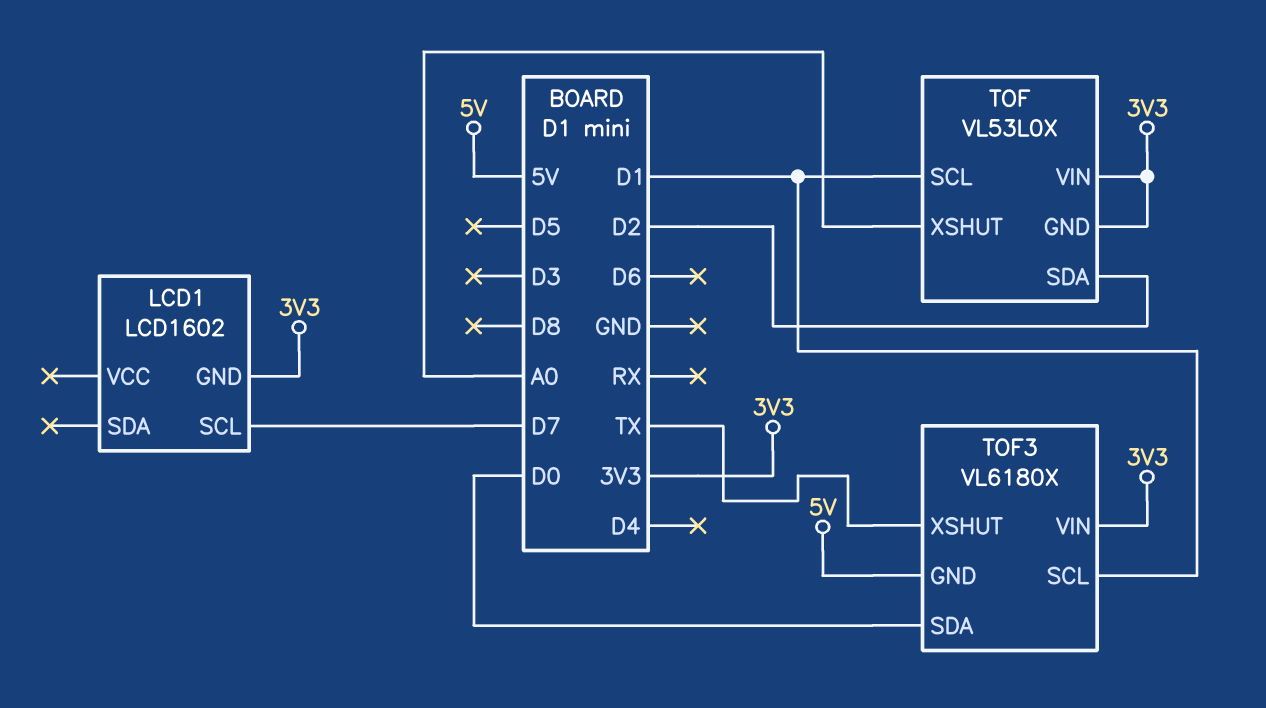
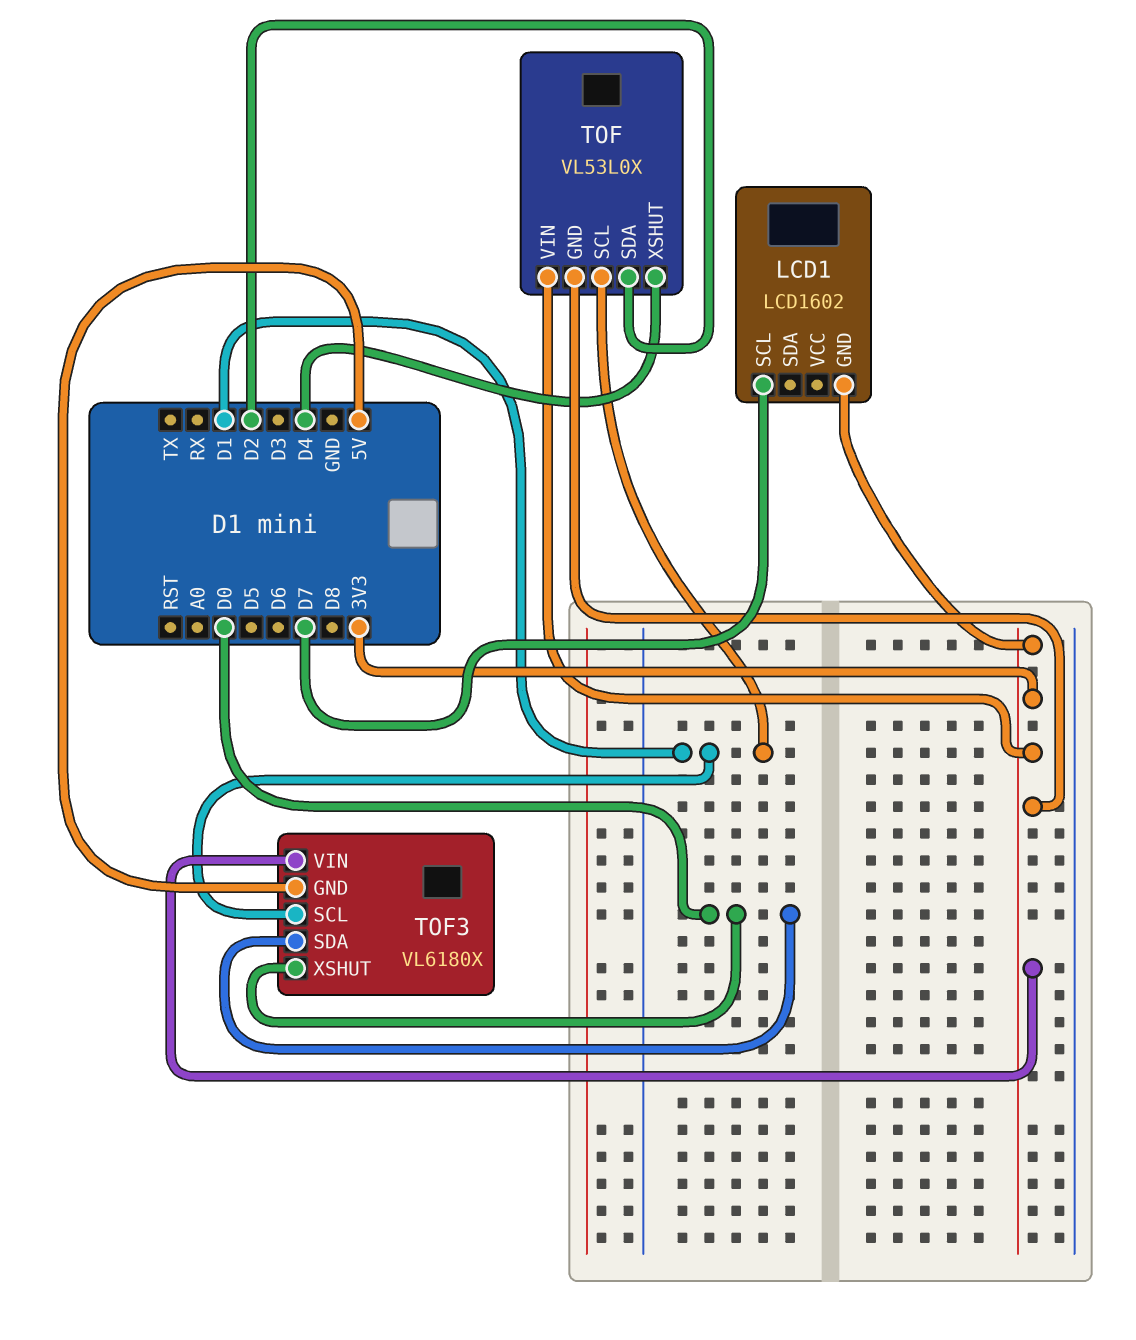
TOF pin XSHUT: A0 -> D4
TOF3 pin XSHUT: TX -> D0

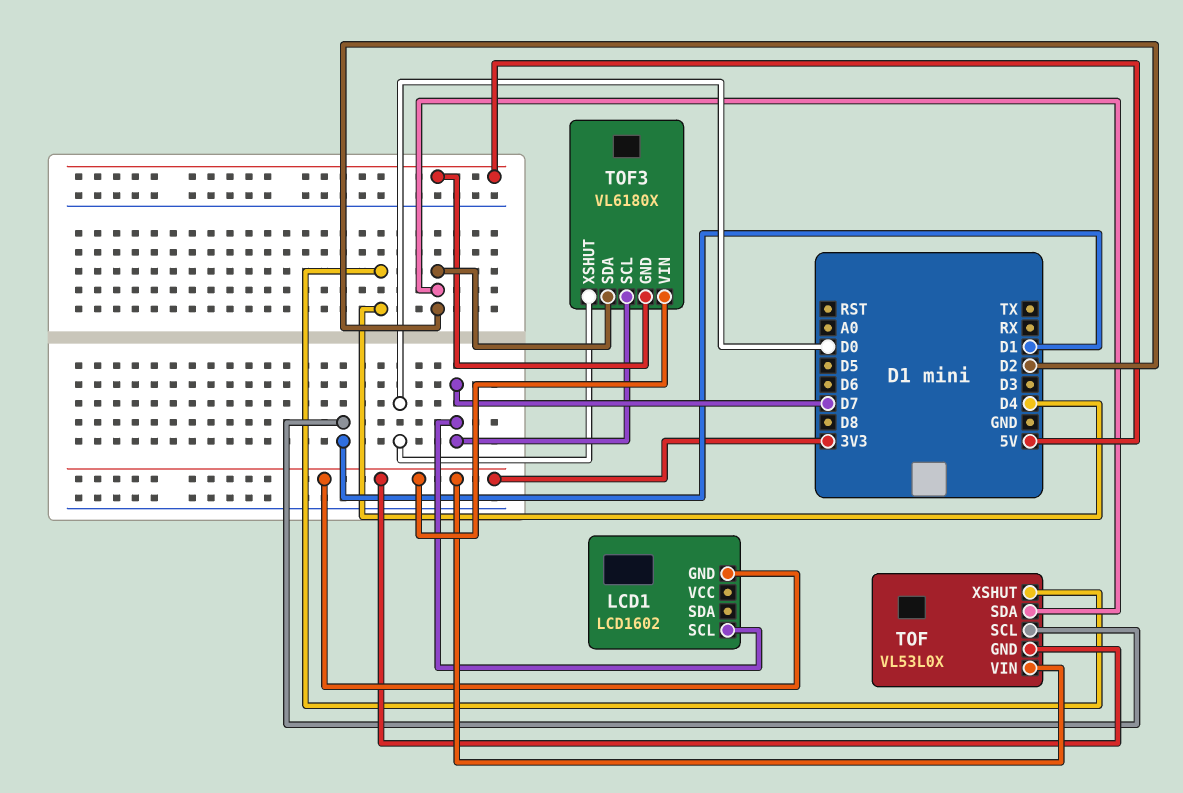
TOF3 pin SCL: D1 -> D7
TOF3 pin SDA: D0 -> D2

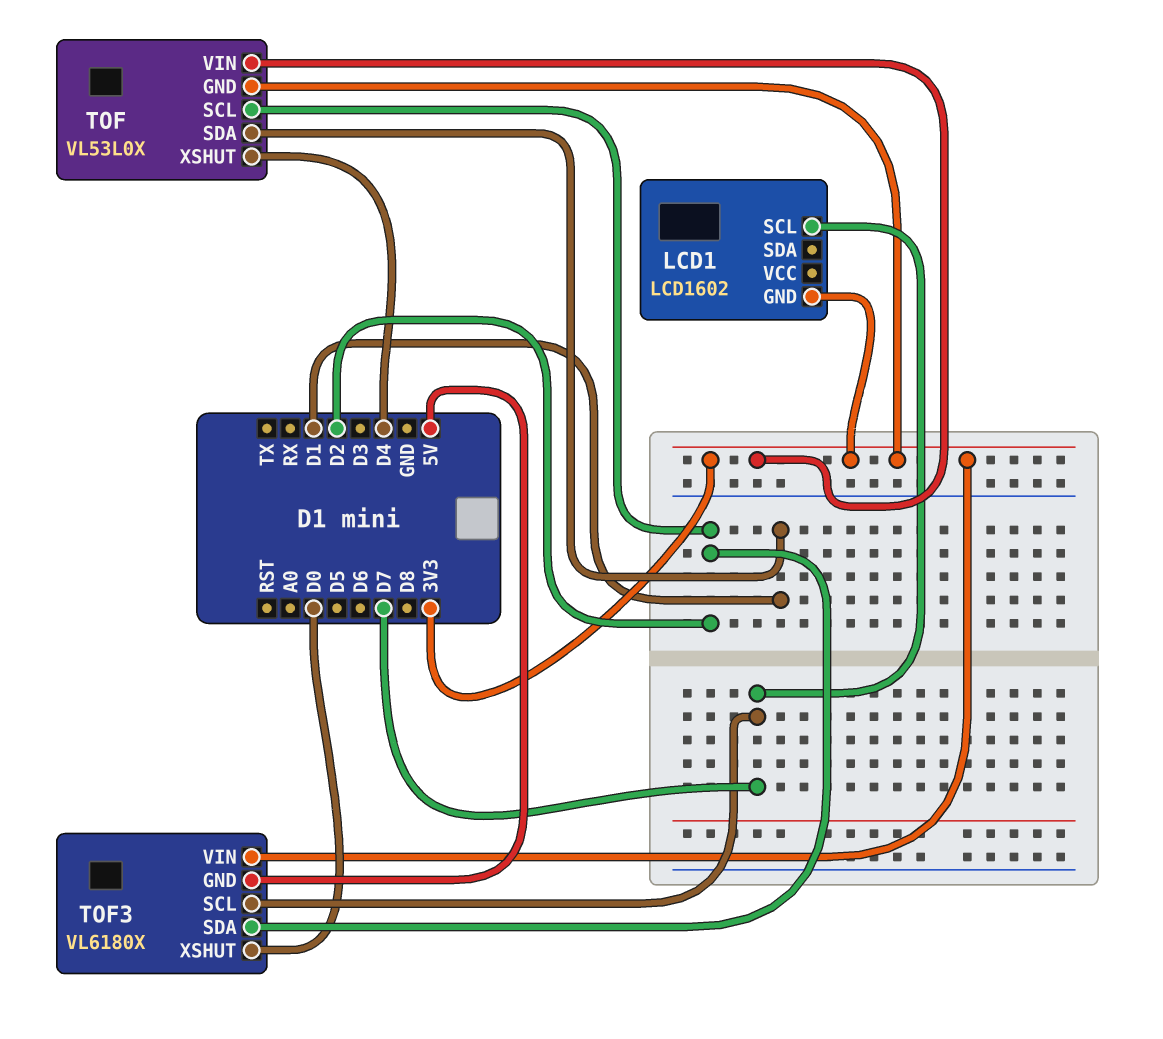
TOF pin SCL: D1 -> D2
TOF pin SDA: D2 -> D1

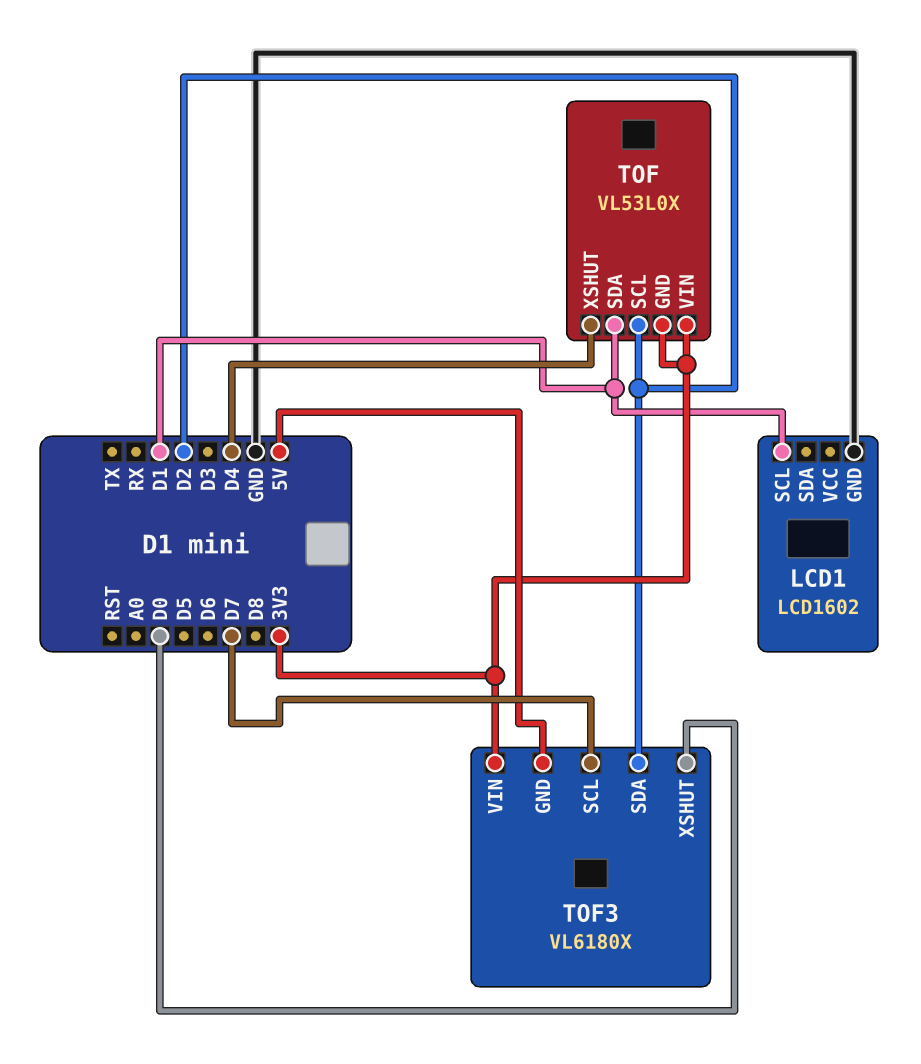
LCD1 pin GND: 3V3 -> GND
LCD1 pin SCL: D7 -> D1

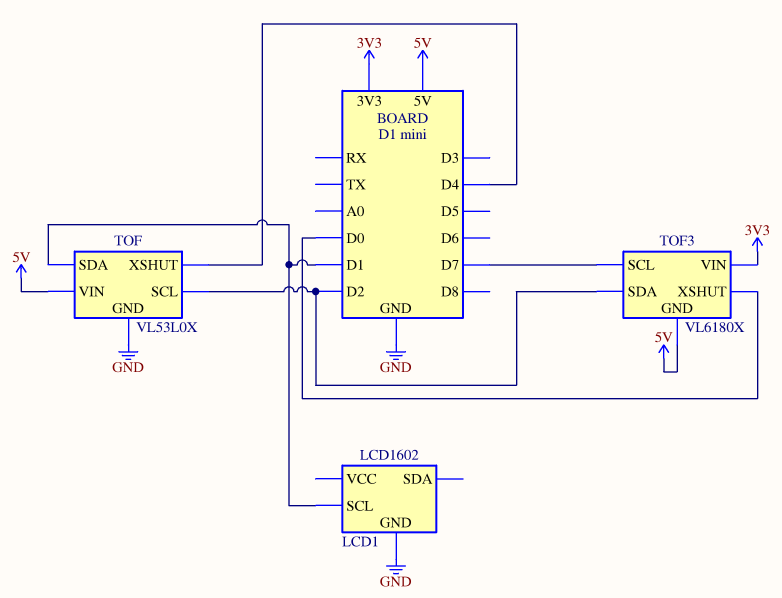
TOF pin GND: 3V3 -> GND
TOF pin VIN: 3V3 -> 5V

